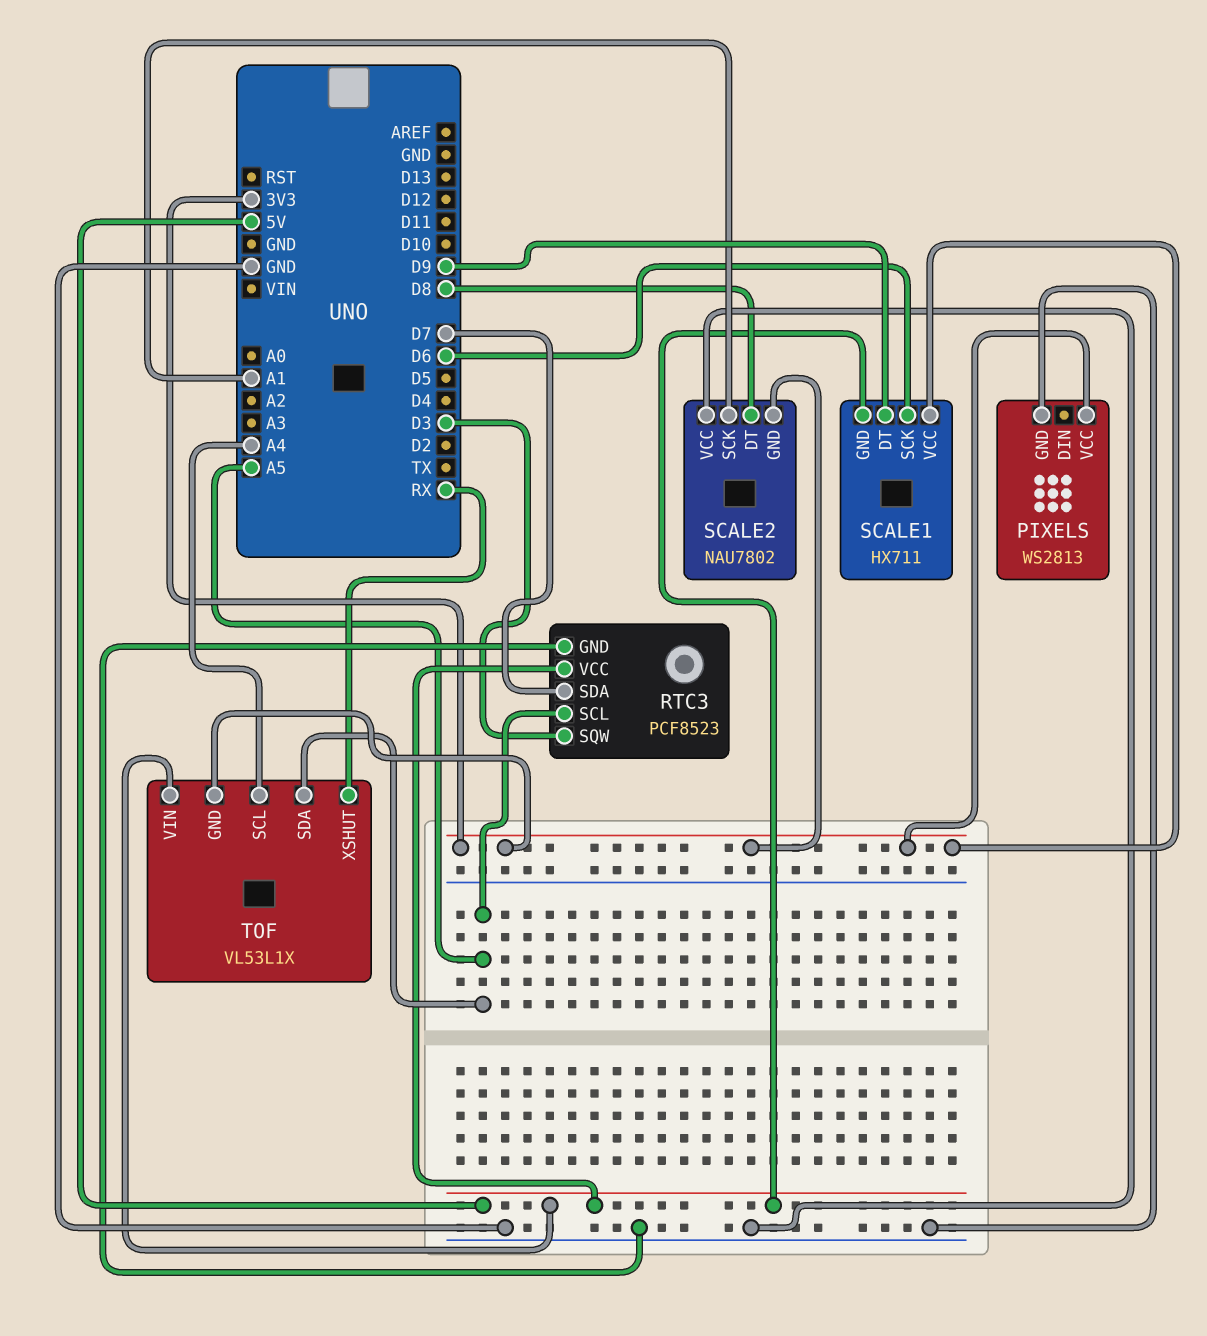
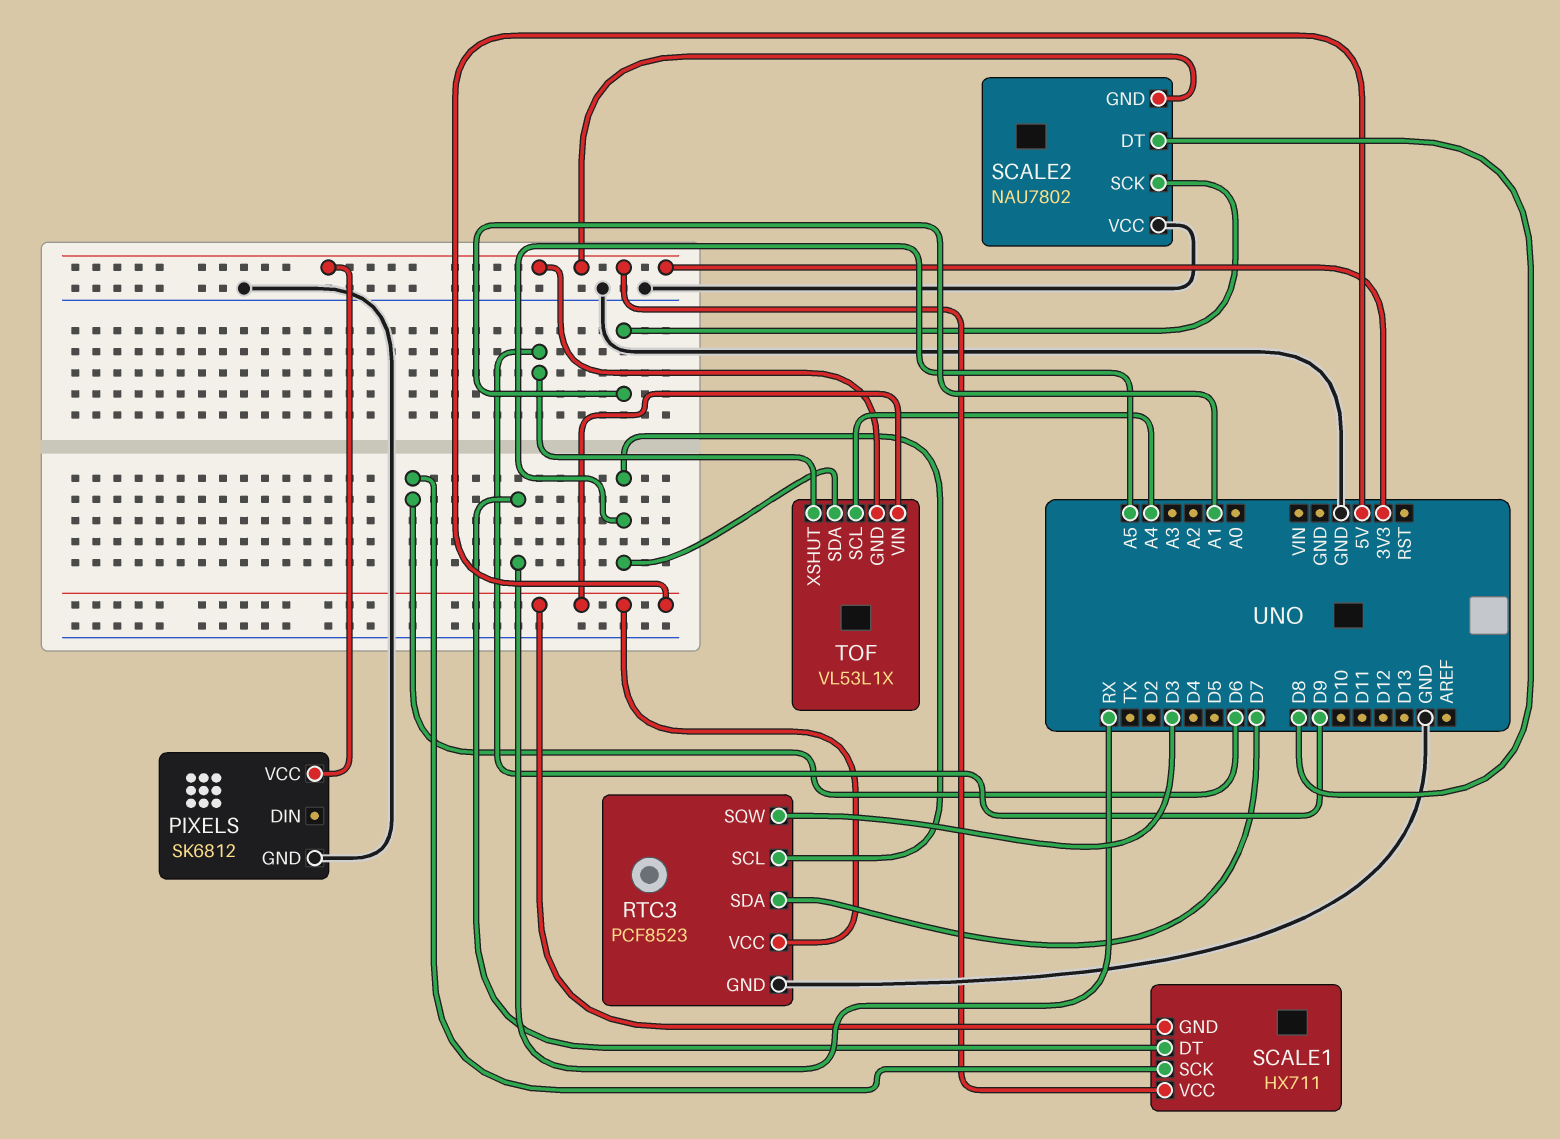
PIXELS: WS2813 -> SK6812
SCALE1 pin DT: D9 -> RX
TOF pin XSHUT: RX -> D9

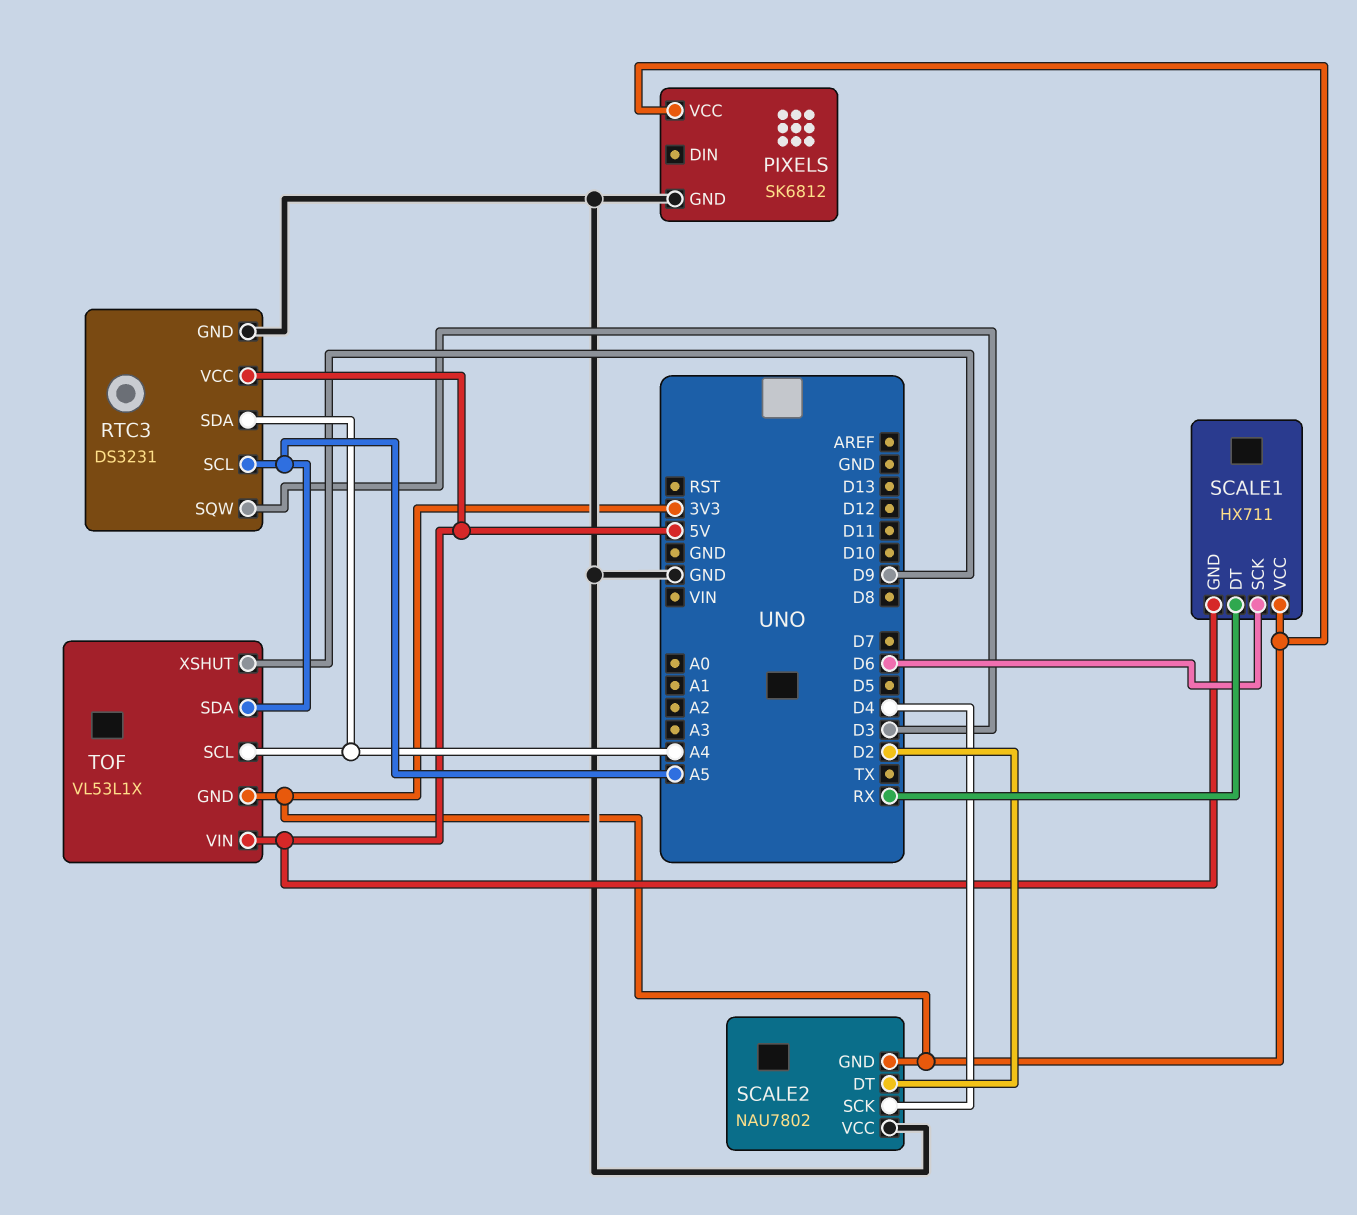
RTC3: PCF8523 -> DS3231
RTC3 pin SDA: D7 -> A4
SCALE2 pin DT: D8 -> D2
SCALE2 pin SCK: A1 -> D4

